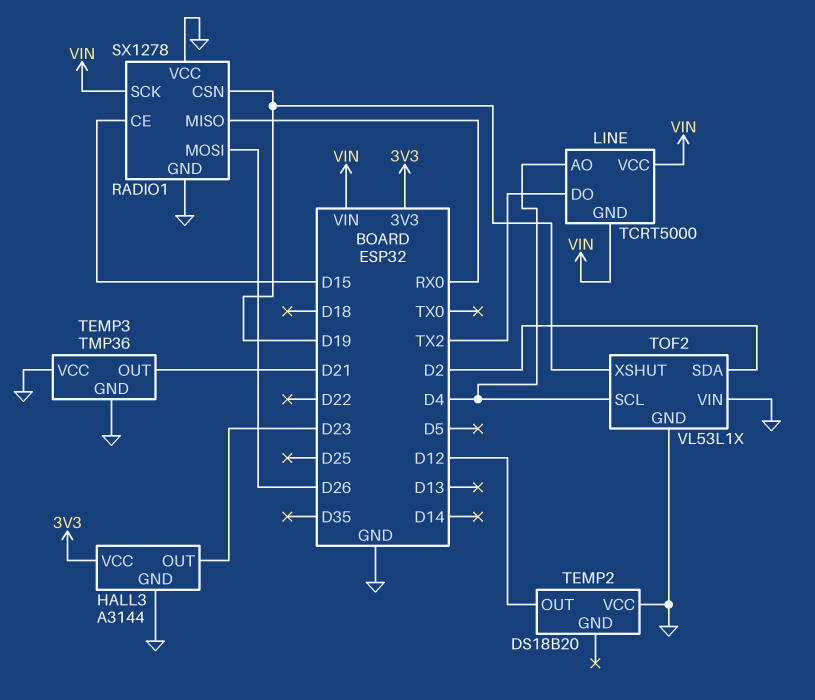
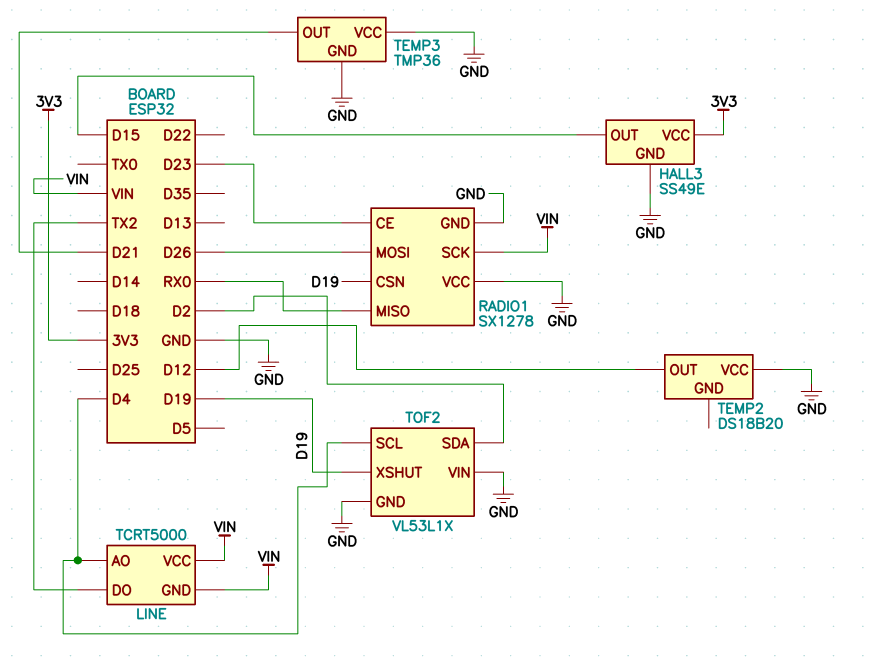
HALL3: A3144 -> SS49E
HALL3 pin OUT: D23 -> D15
RADIO1 pin CE: D15 -> D23

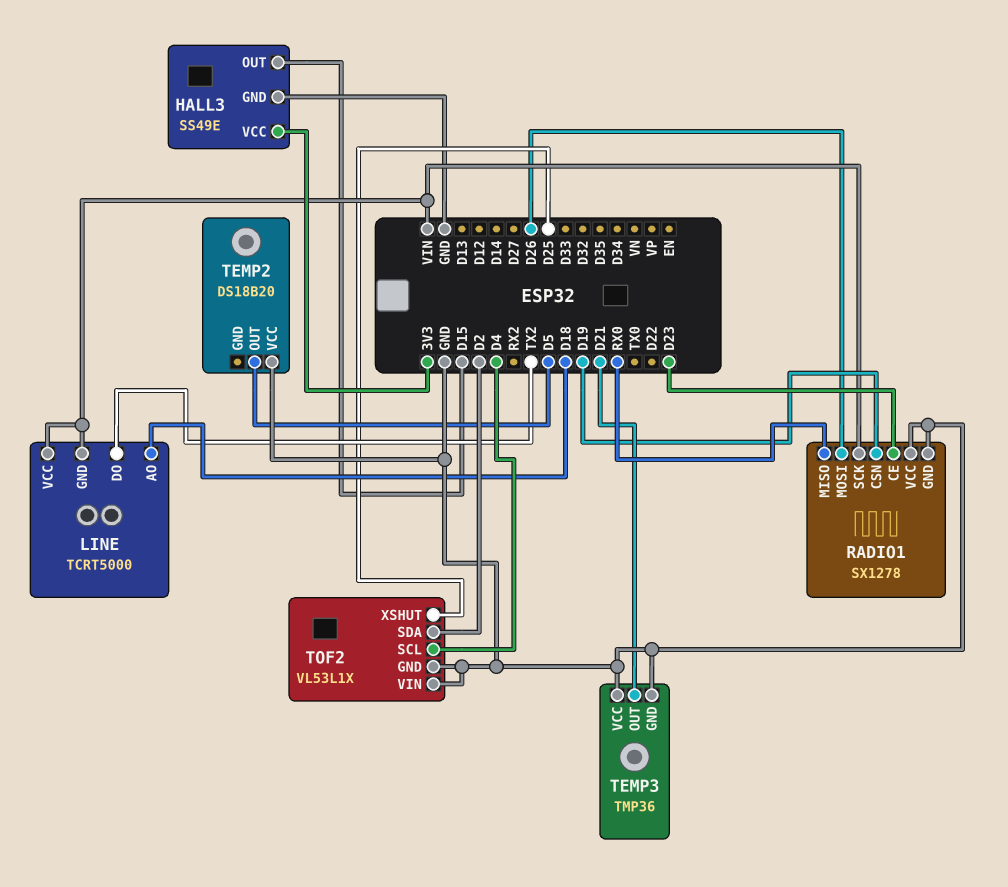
LINE pin AO: D4 -> D18
TEMP2 pin OUT: D12 -> D5
TOF2 pin XSHUT: D19 -> D25

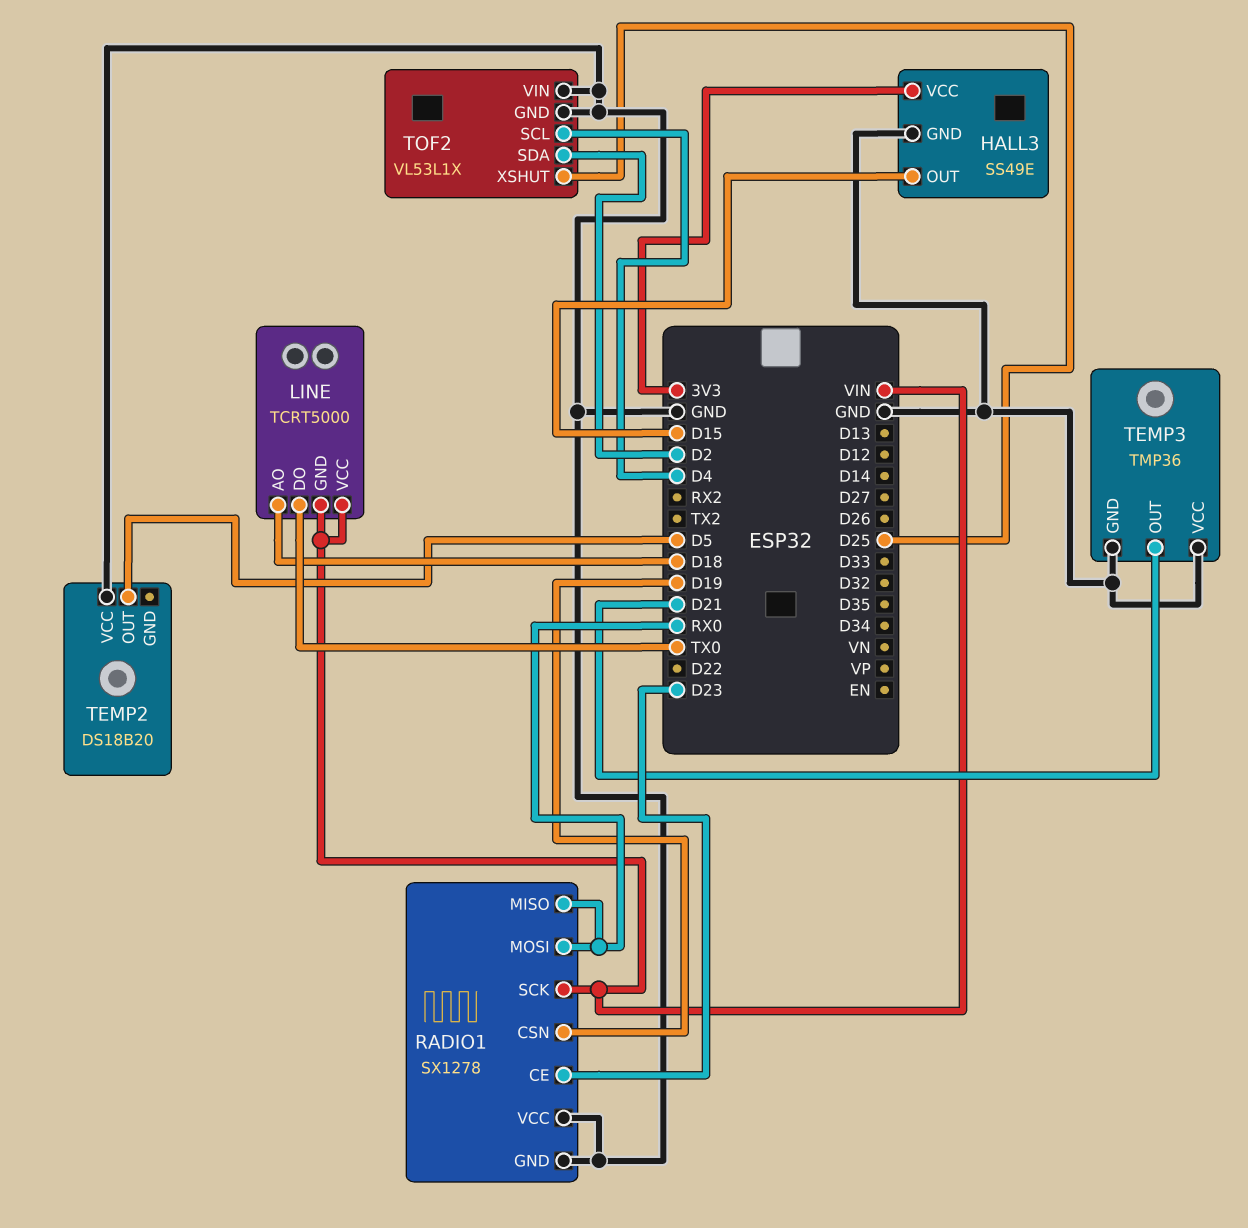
LINE pin DO: TX2 -> TX0
RADIO1 pin MOSI: D26 -> RX0

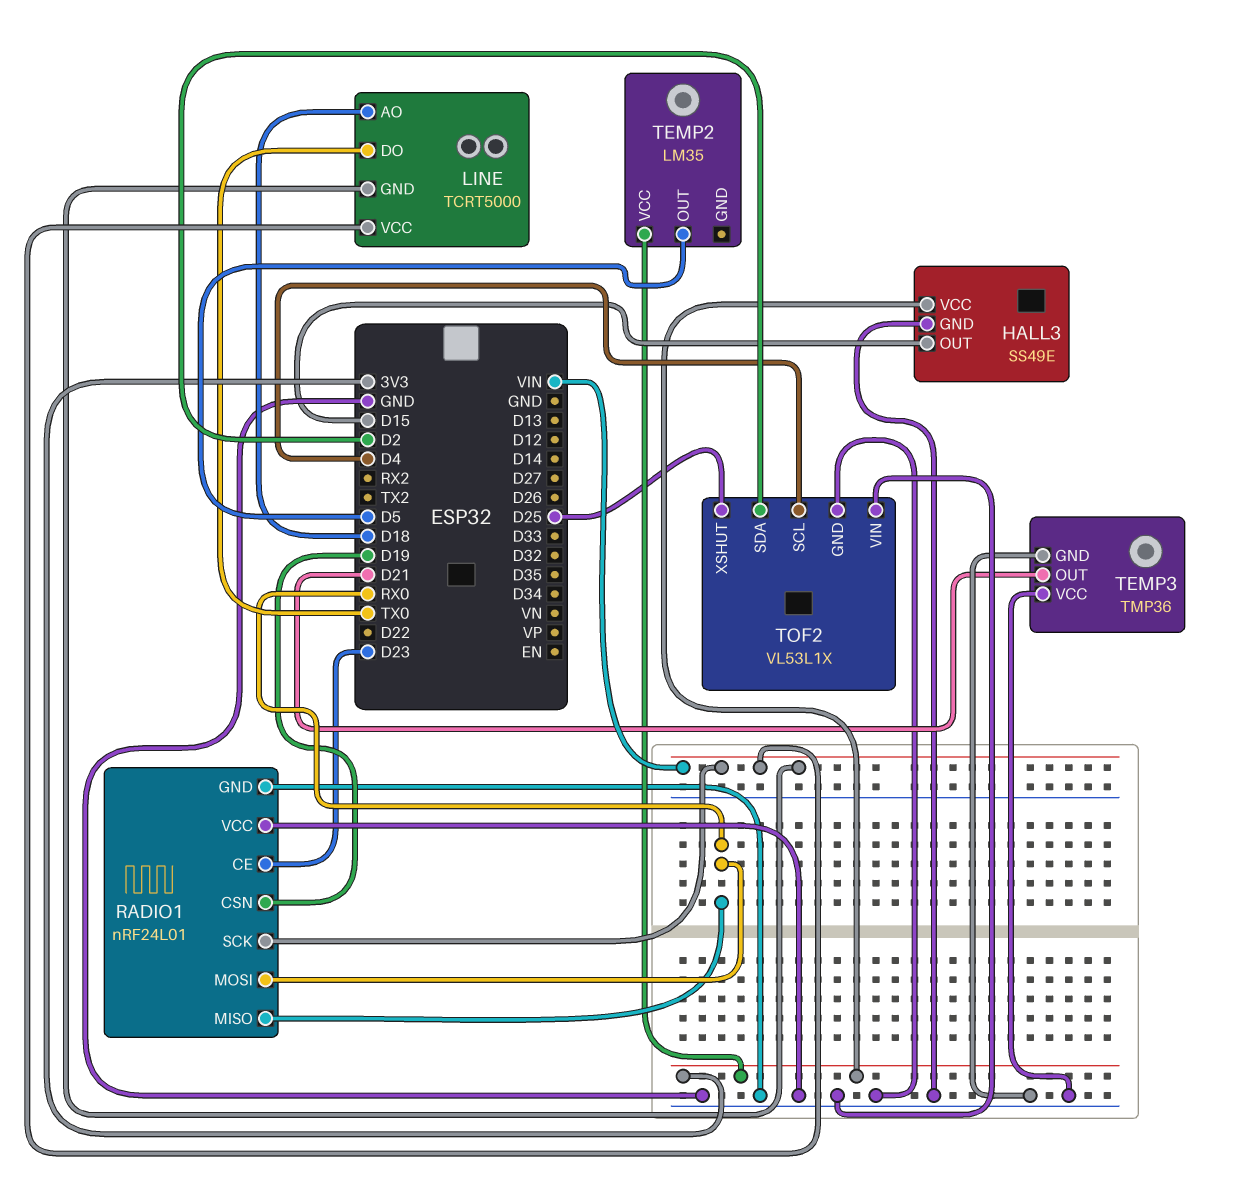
RADIO1: SX1278 -> nRF24L01
TEMP2: DS18B20 -> LM35
TEMP2 pin VCC: GND -> 3V3

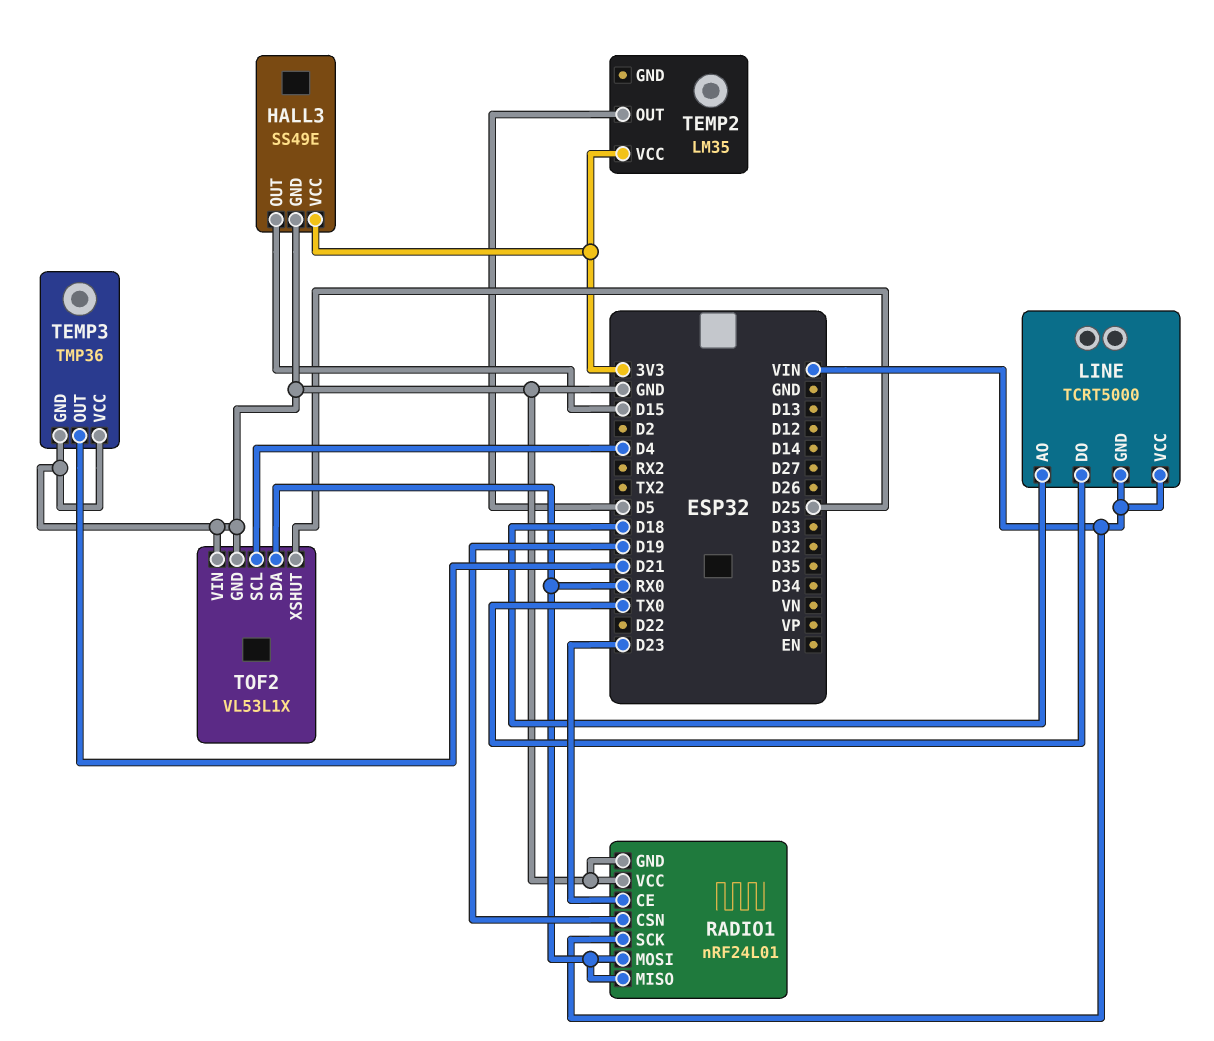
TOF2 pin SDA: D2 -> RX0

